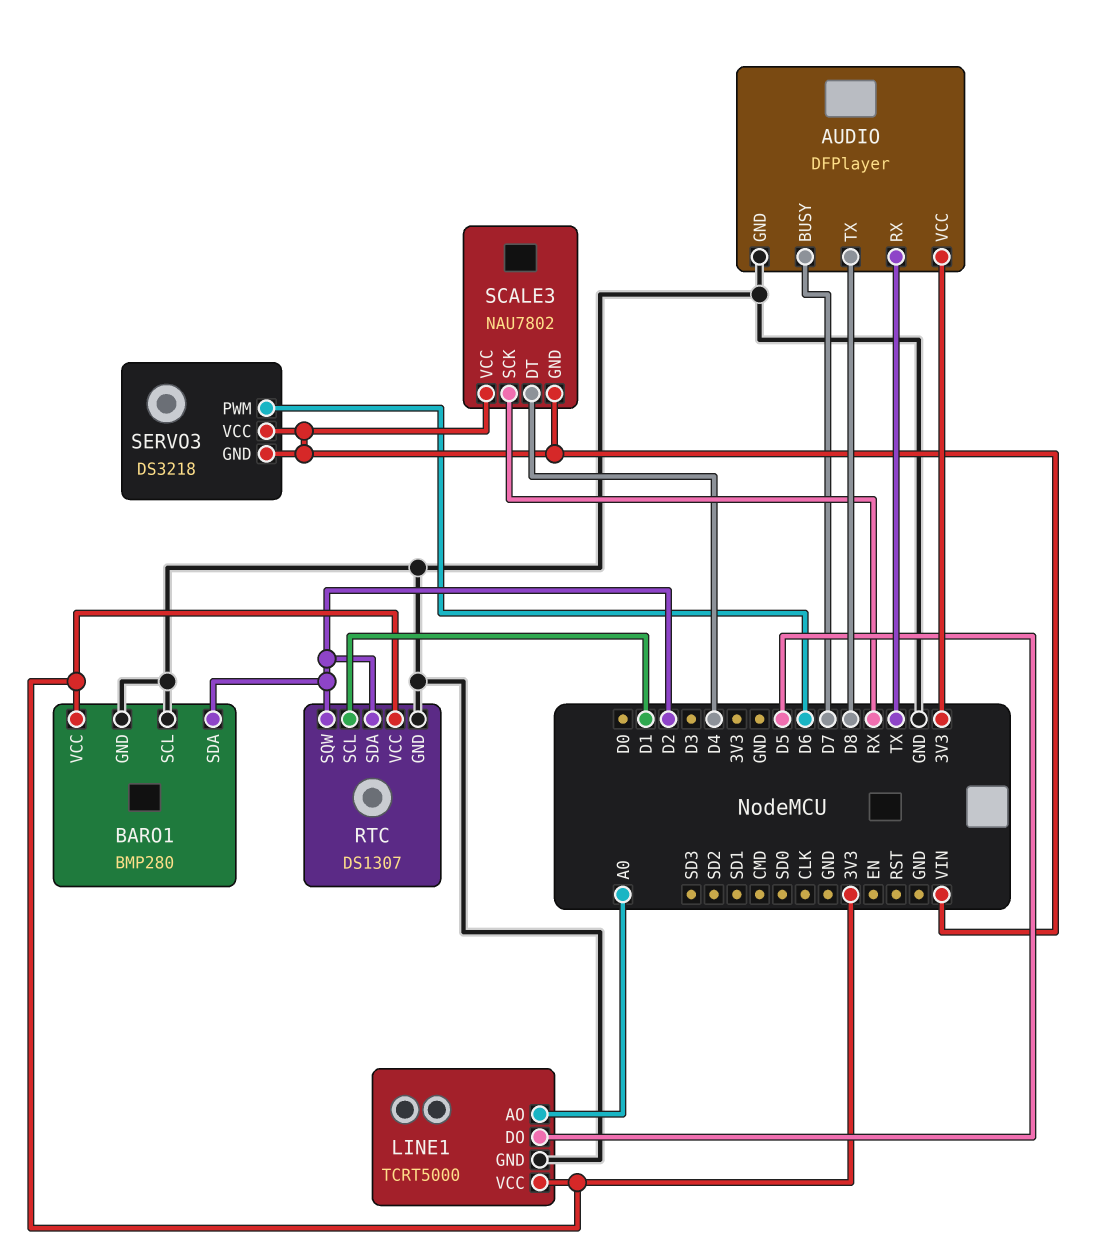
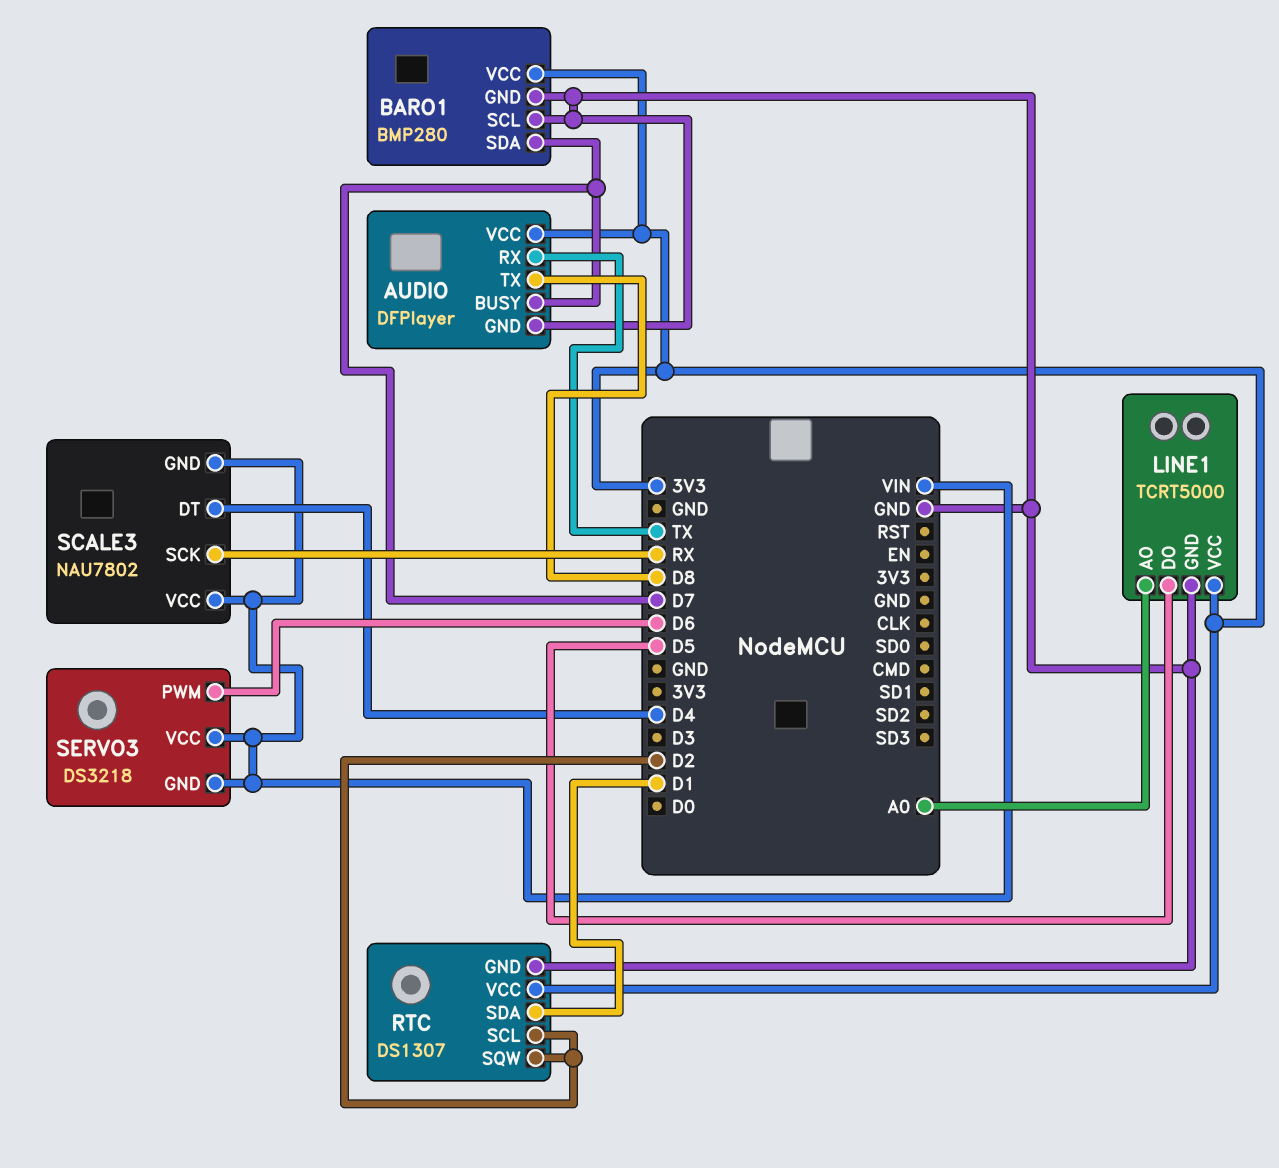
BARO1 pin SDA: D2 -> D7
RTC pin SCL: D1 -> D2
RTC pin SDA: D2 -> D1

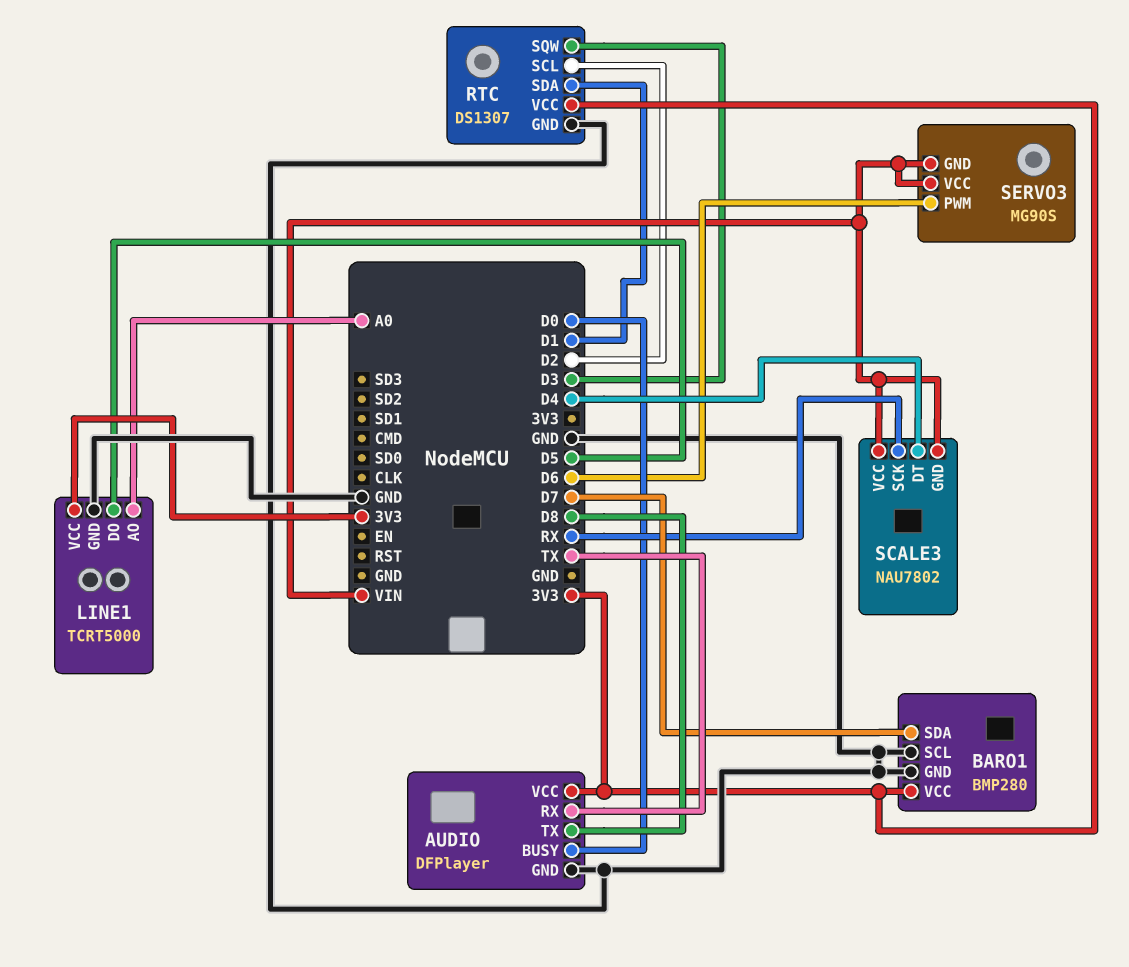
AUDIO pin BUSY: D7 -> D0
RTC pin SQW: D2 -> D3
SERVO3: DS3218 -> MG90S

